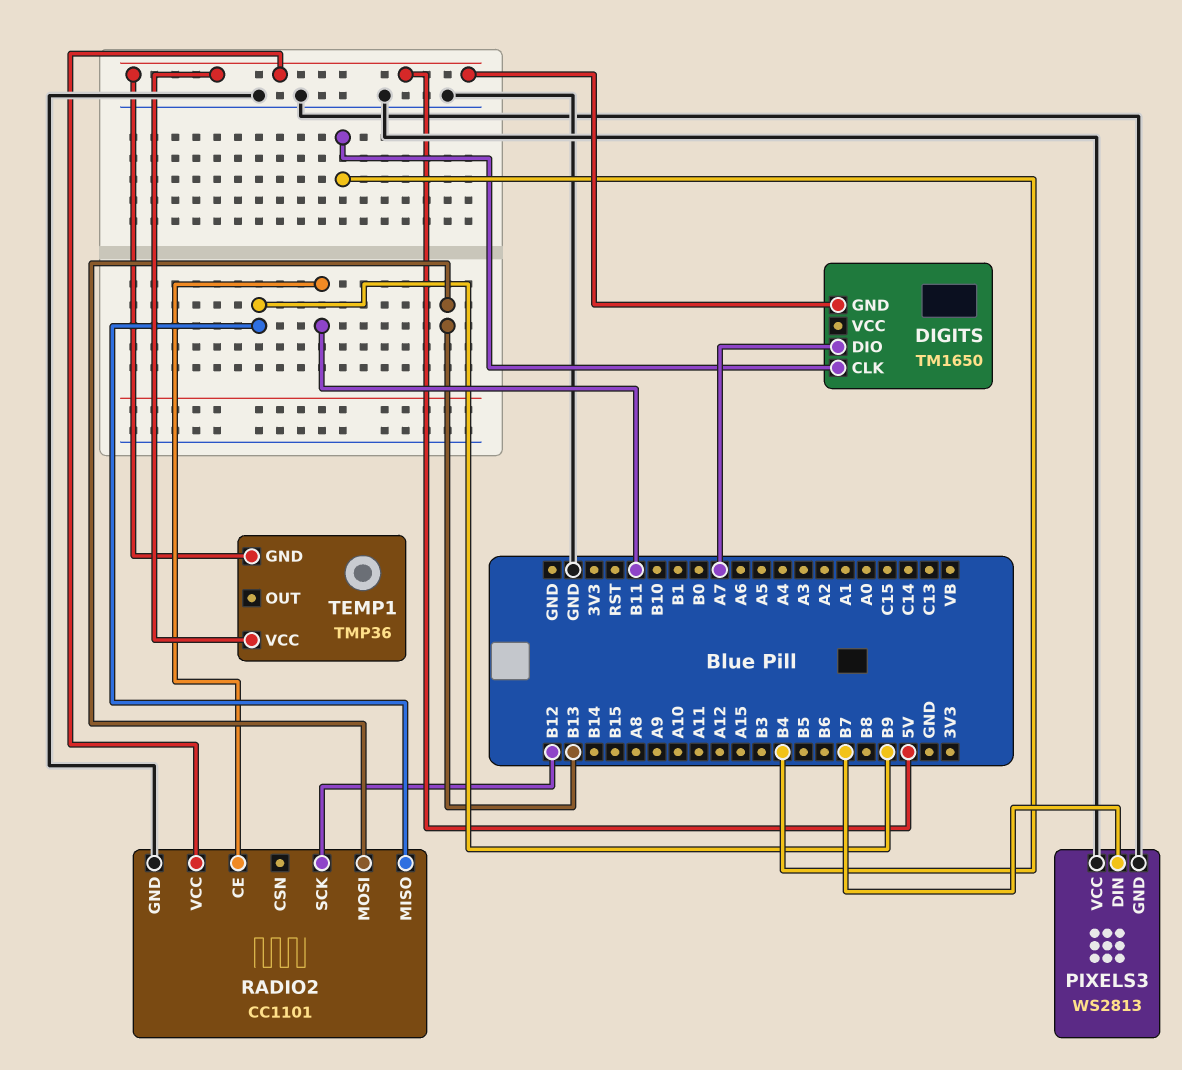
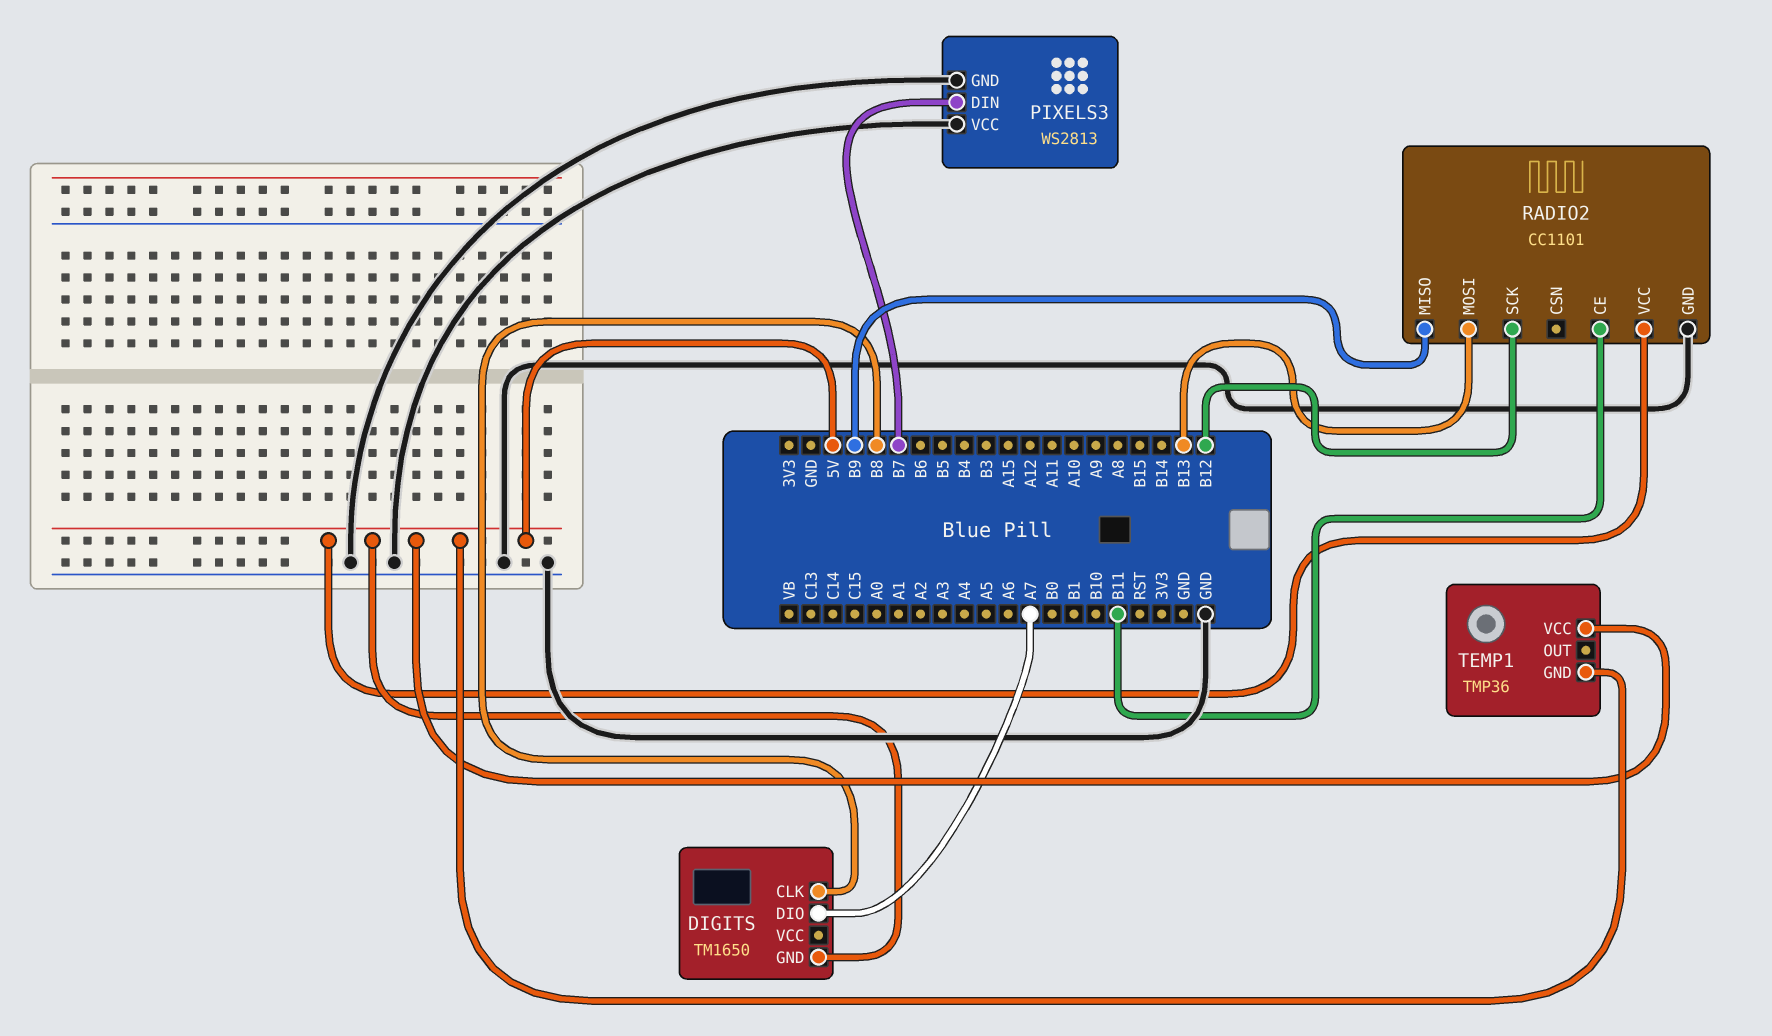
DIGITS pin CLK: B4 -> B8

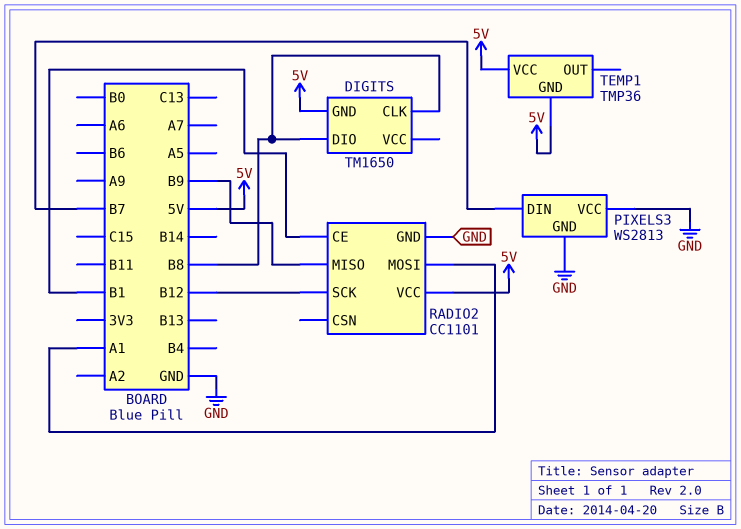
DIGITS pin DIO: A7 -> B8
RADIO2 pin CE: B11 -> B1
RADIO2 pin MOSI: B13 -> A1

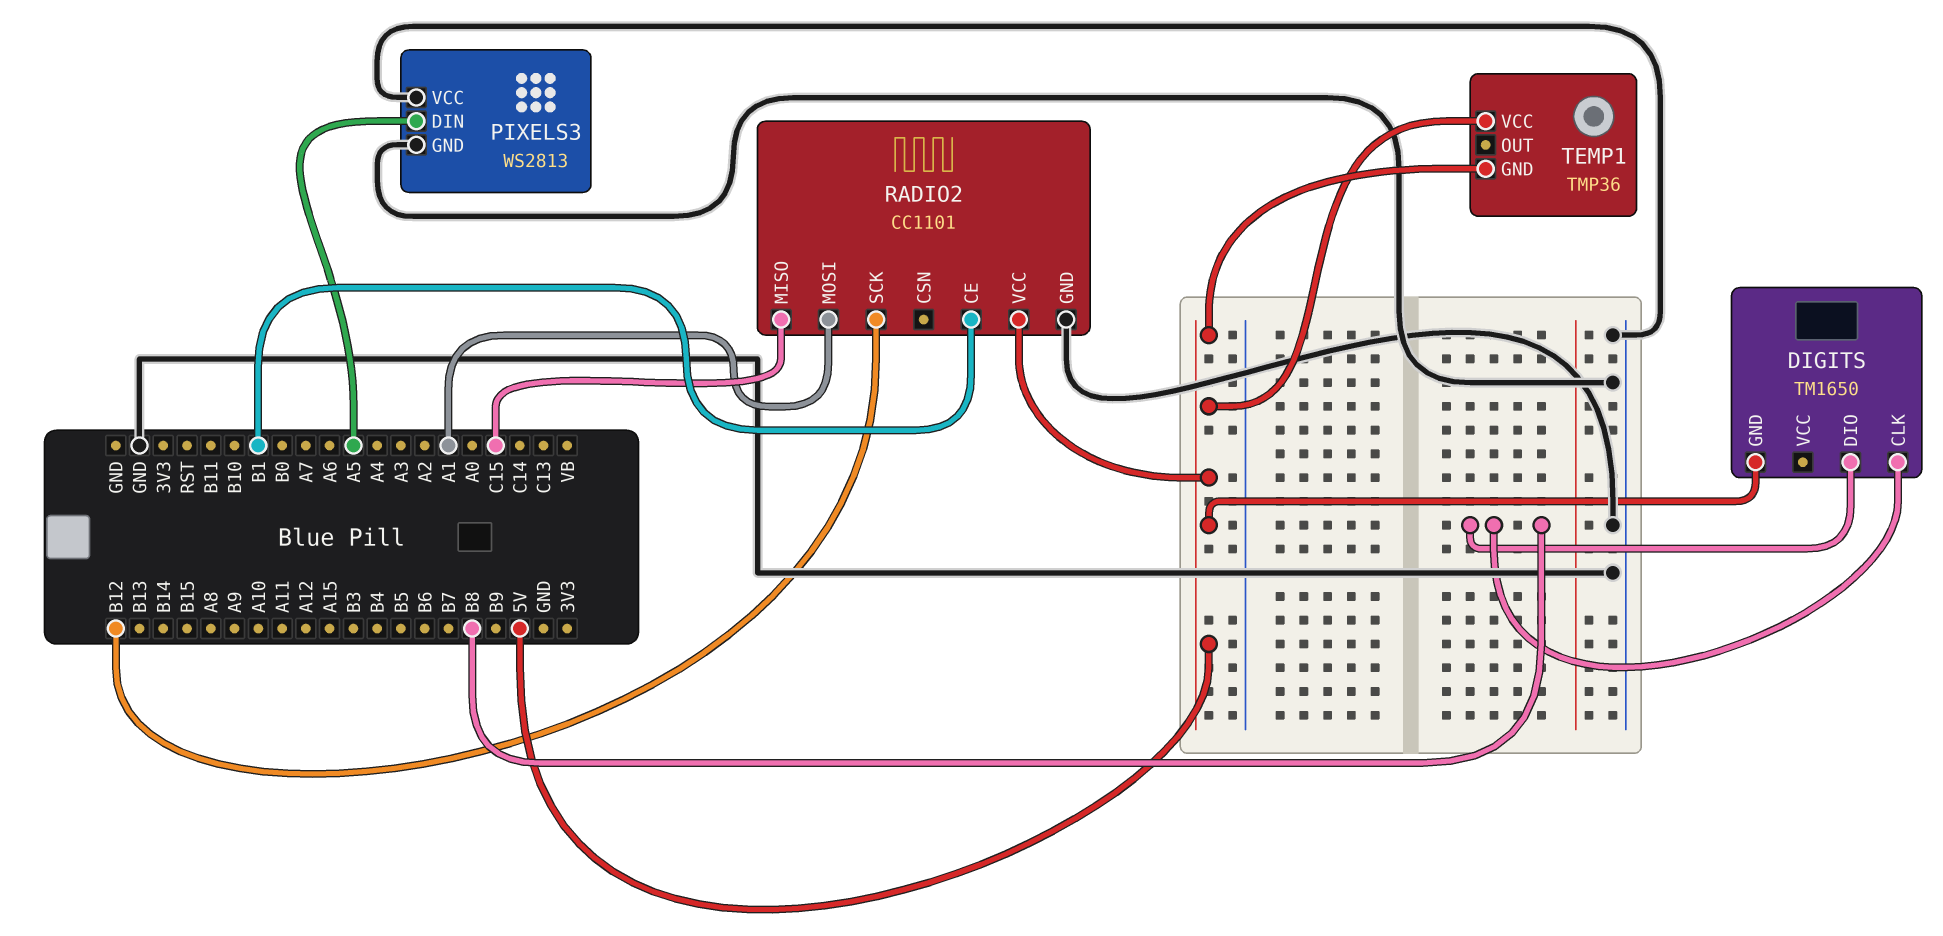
PIXELS3 pin DIN: B7 -> A5
RADIO2 pin MISO: B9 -> C15

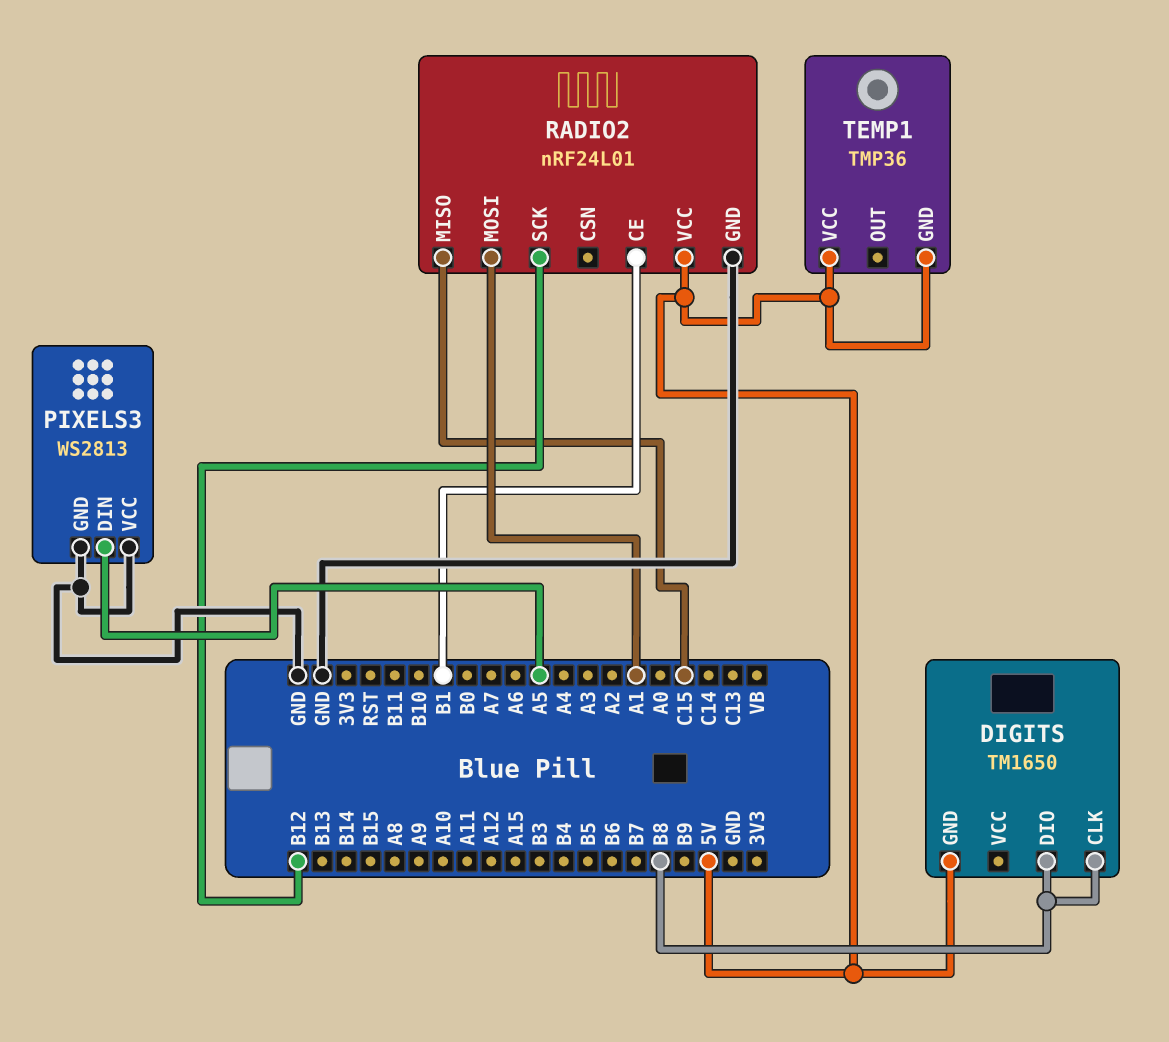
RADIO2: CC1101 -> nRF24L01

